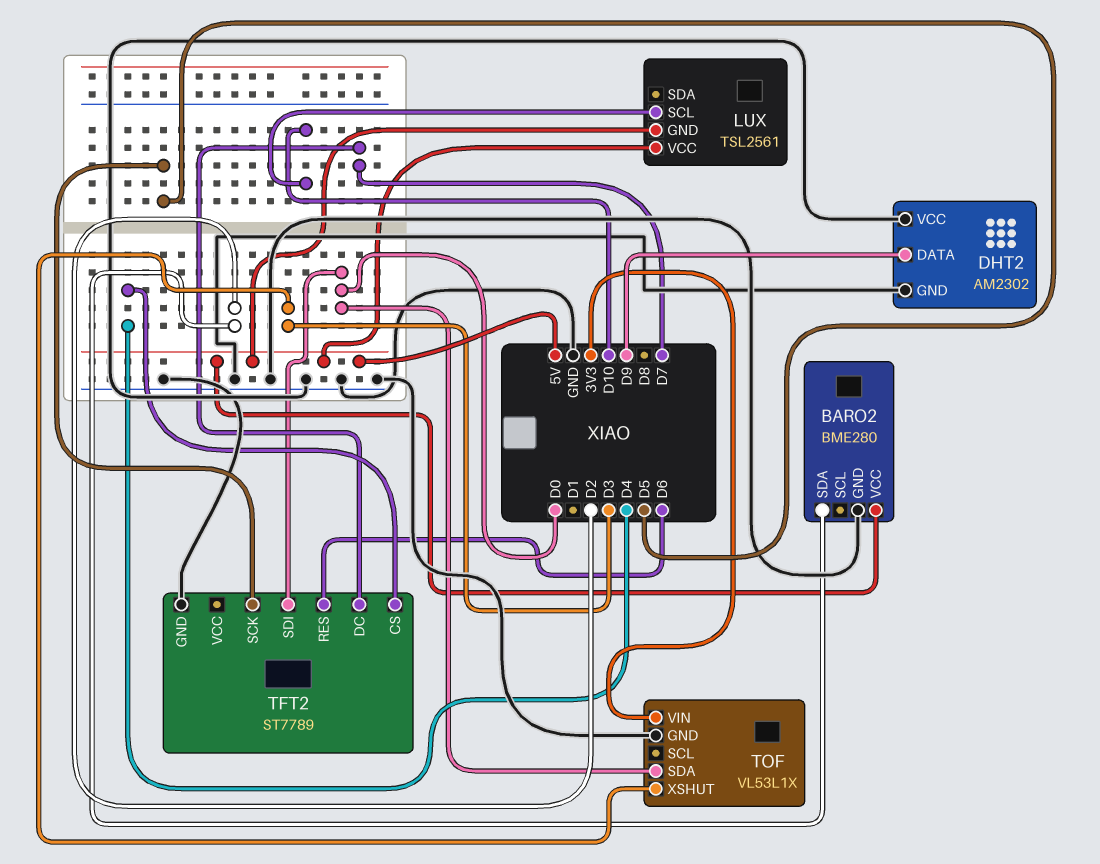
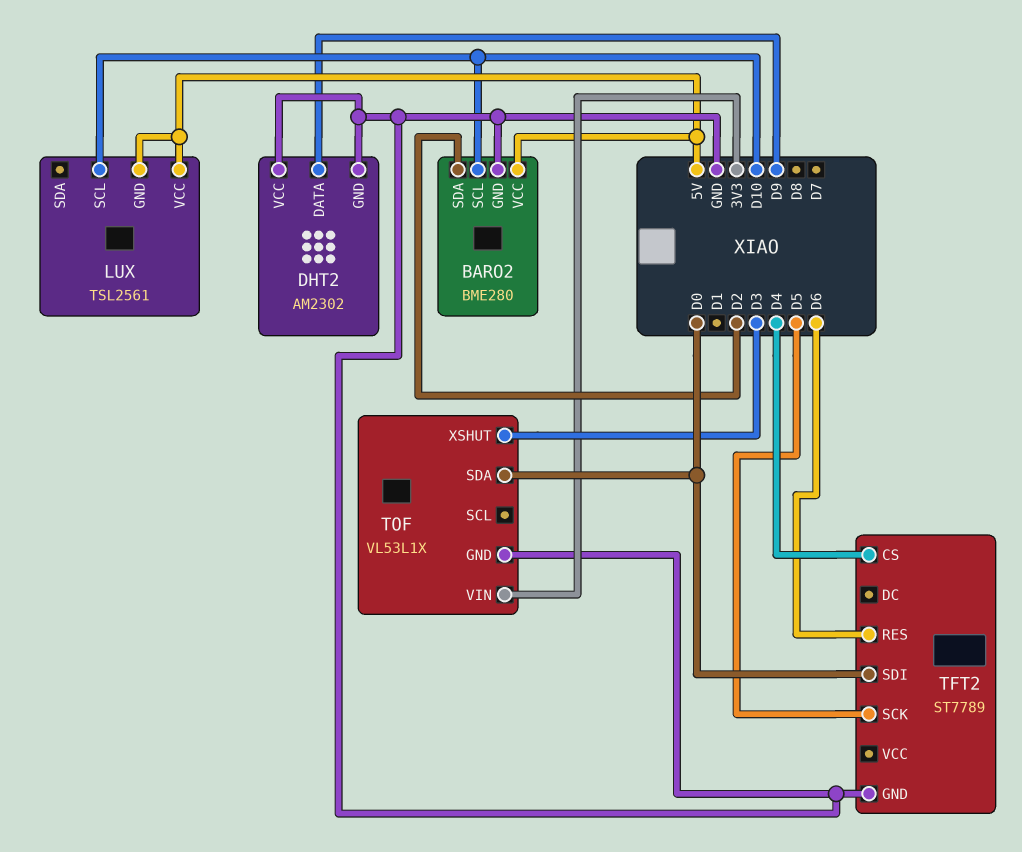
BARO2 pin SCL: none -> D10
TFT2 pin DC: D7 -> none

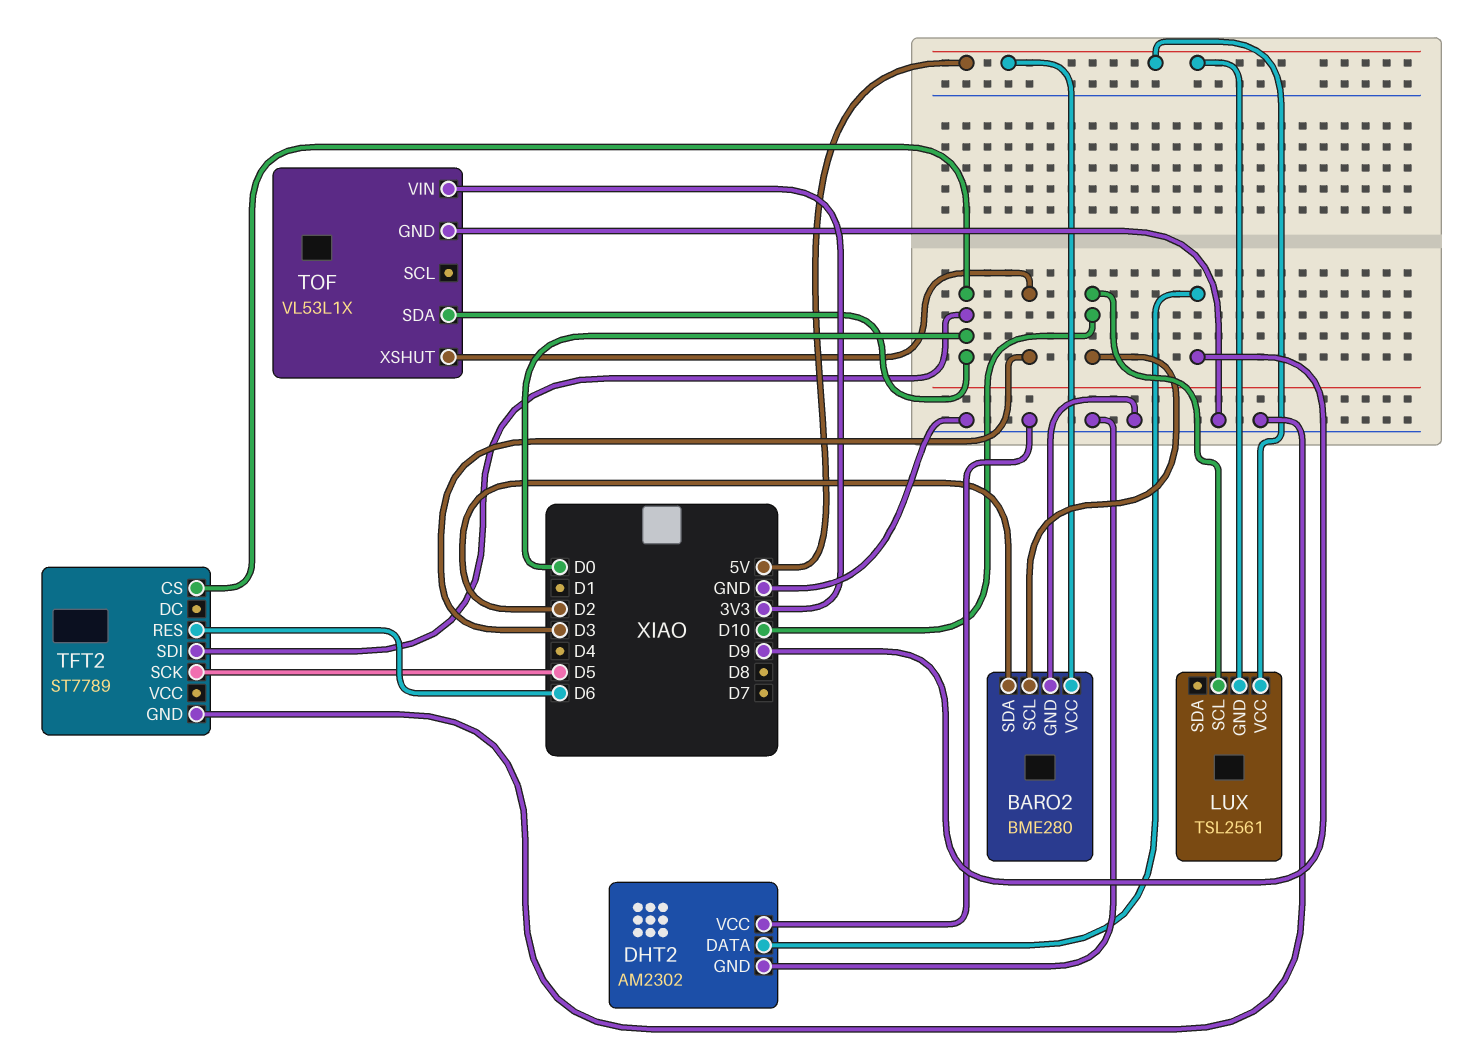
TFT2 pin CS: D4 -> D0

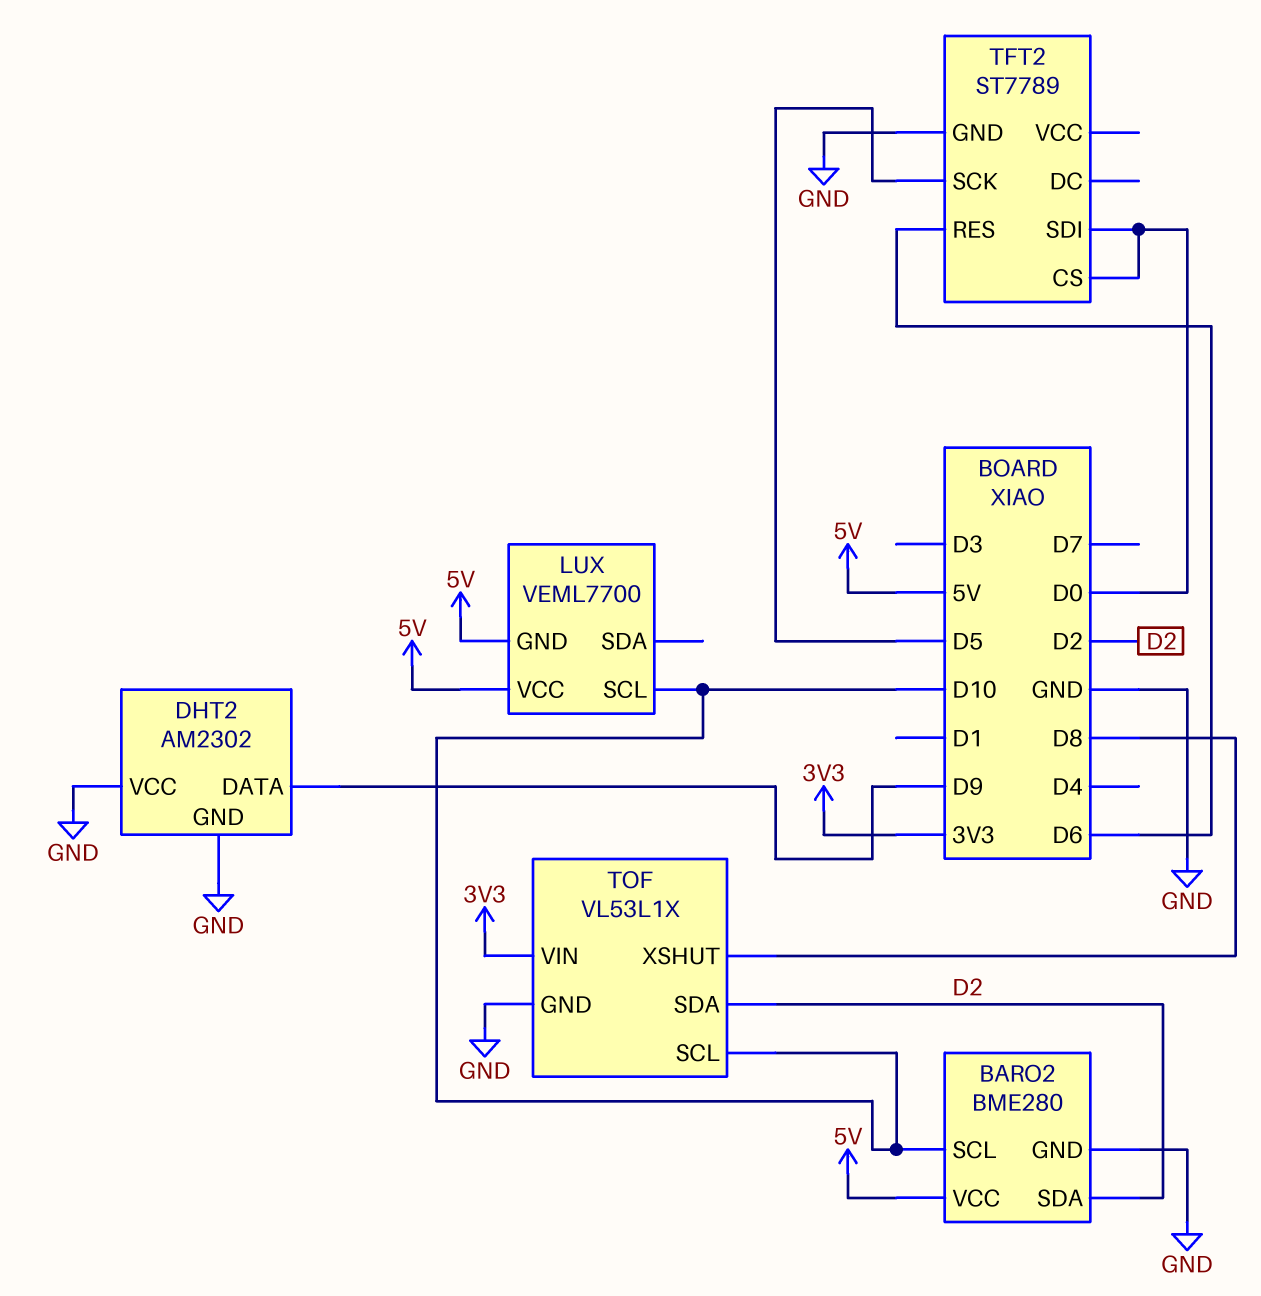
LUX: TSL2561 -> VEML7700
TOF pin SCL: none -> D10
TOF pin SDA: D0 -> D2
TOF pin XSHUT: D3 -> D8

